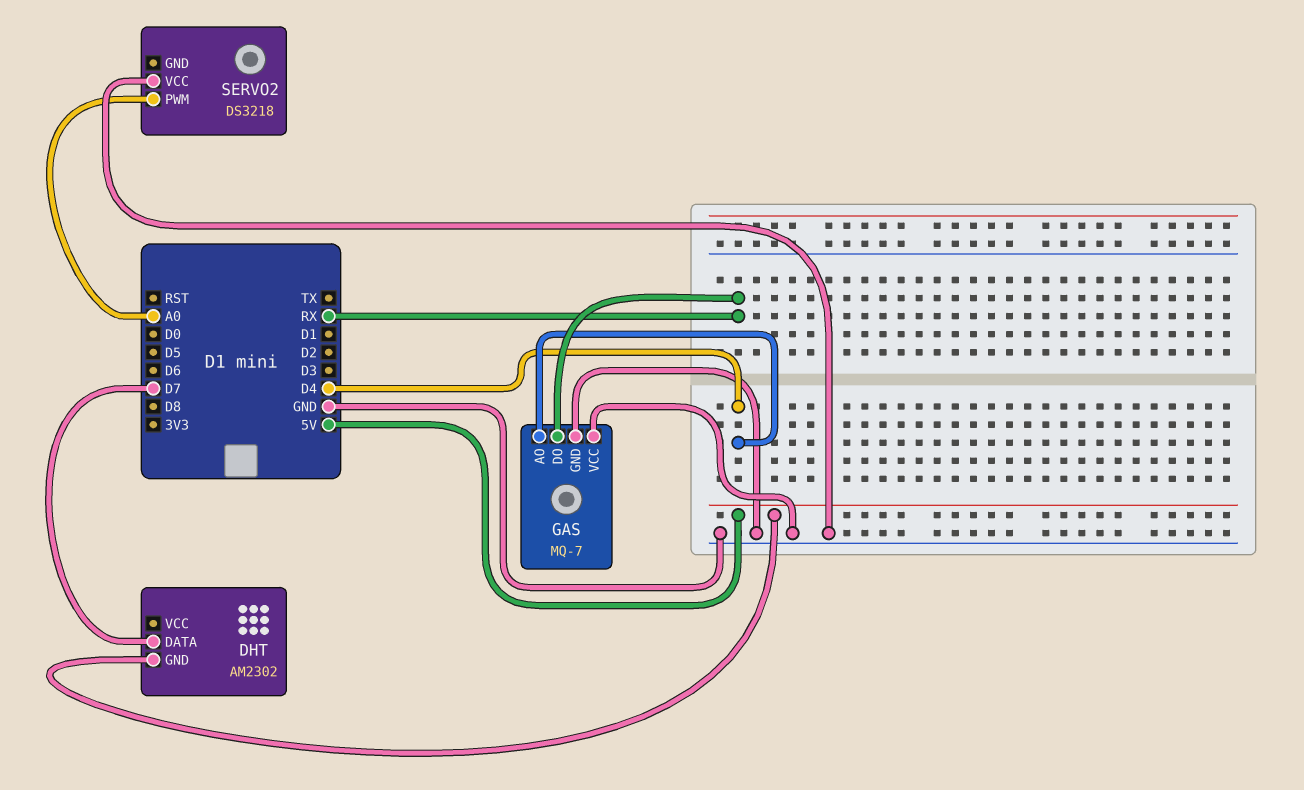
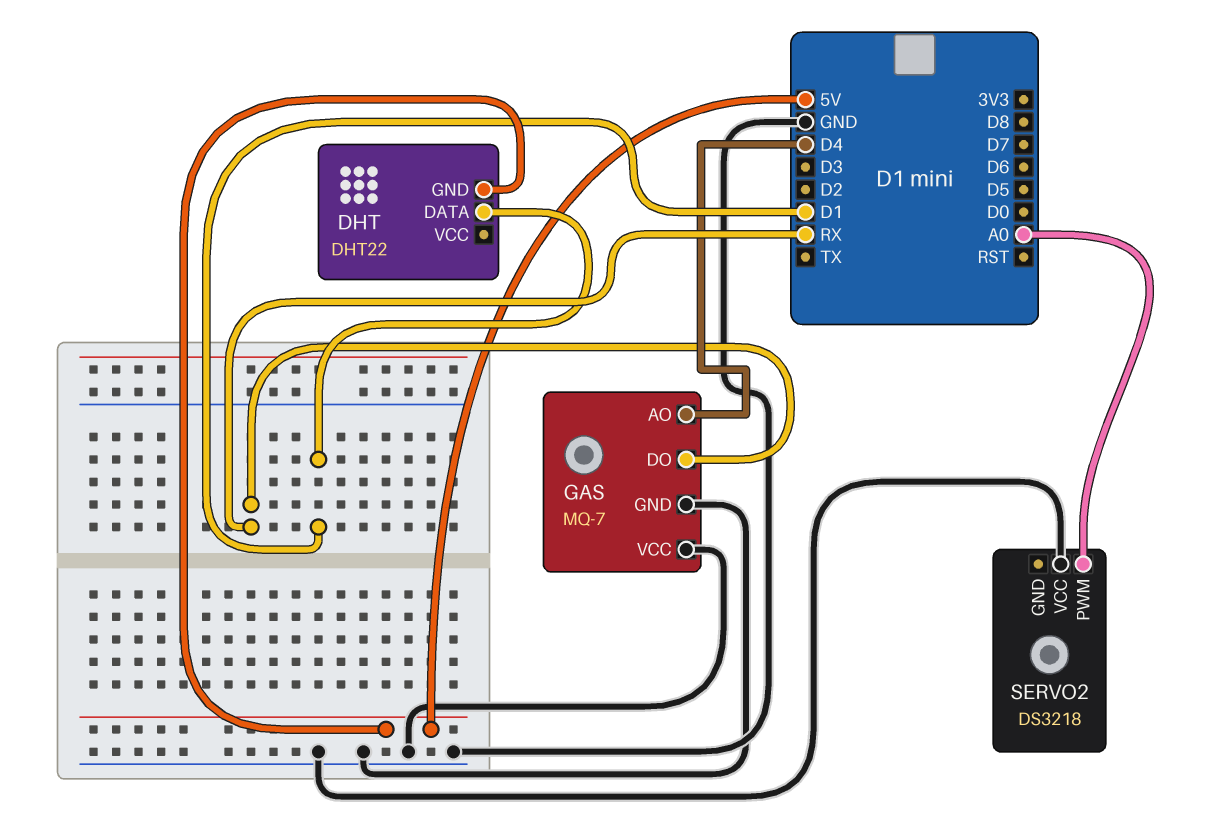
DHT: AM2302 -> DHT22
DHT pin DATA: D7 -> D1

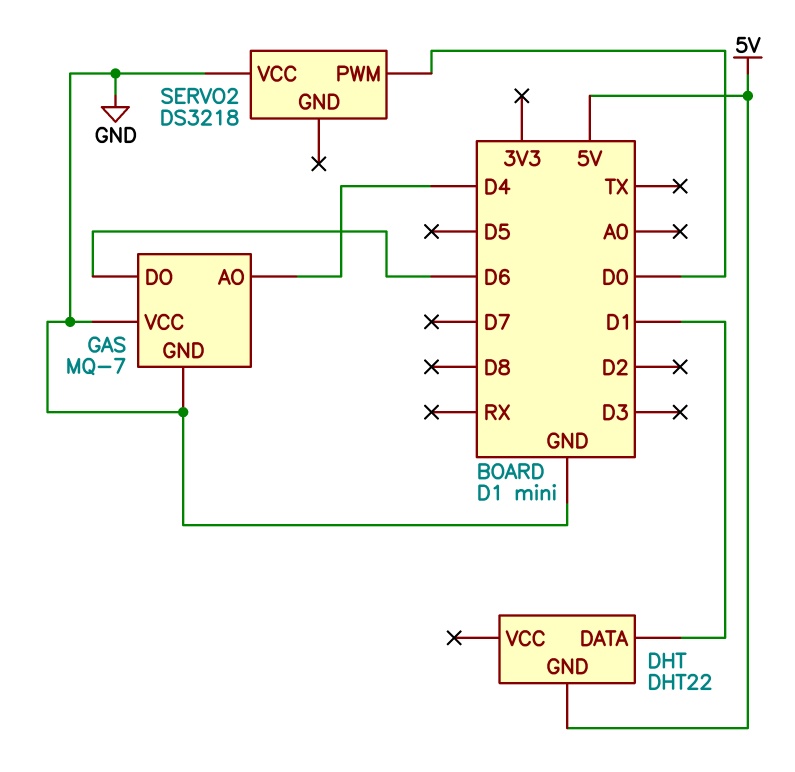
GAS pin DO: RX -> D6
SERVO2 pin PWM: A0 -> D0

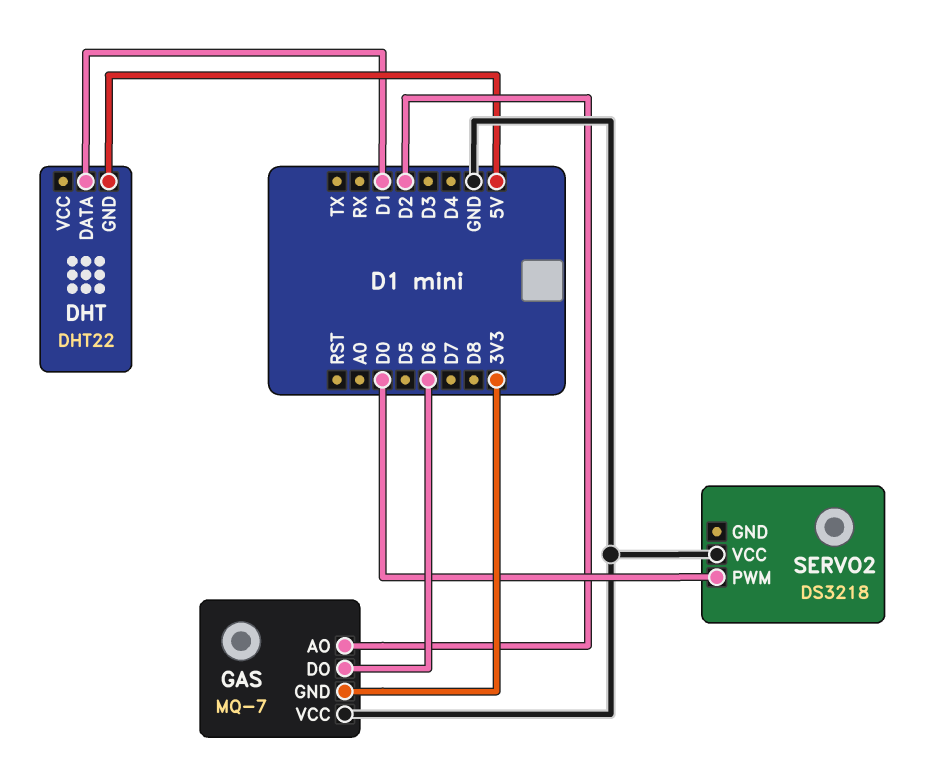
GAS pin AO: D4 -> D2
GAS pin GND: GND -> 3V3

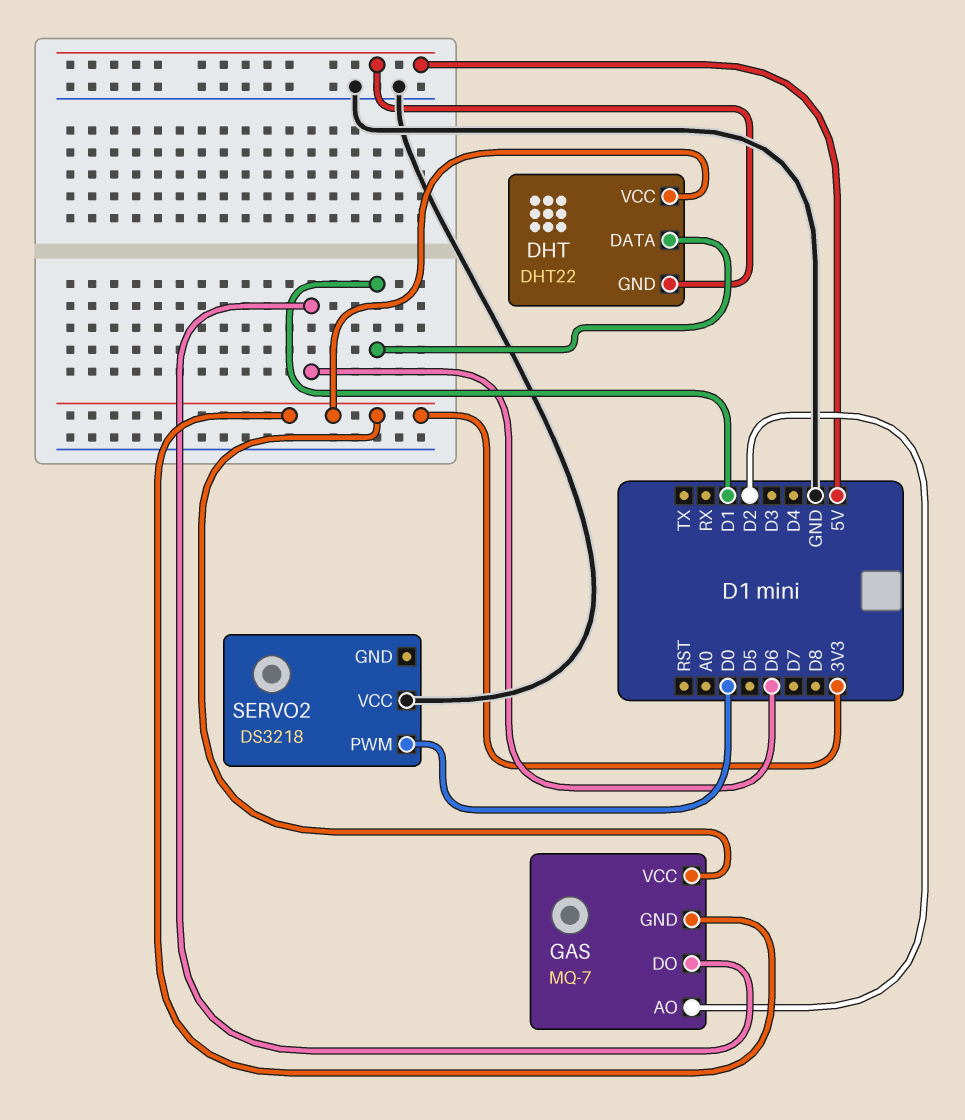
DHT pin VCC: none -> 3V3
GAS pin VCC: GND -> 3V3

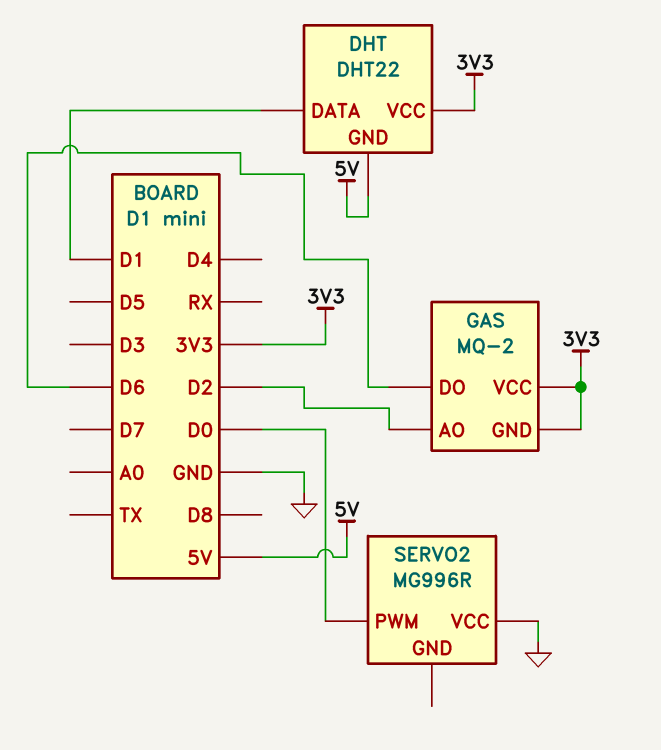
GAS: MQ-7 -> MQ-2
SERVO2: DS3218 -> MG996R

